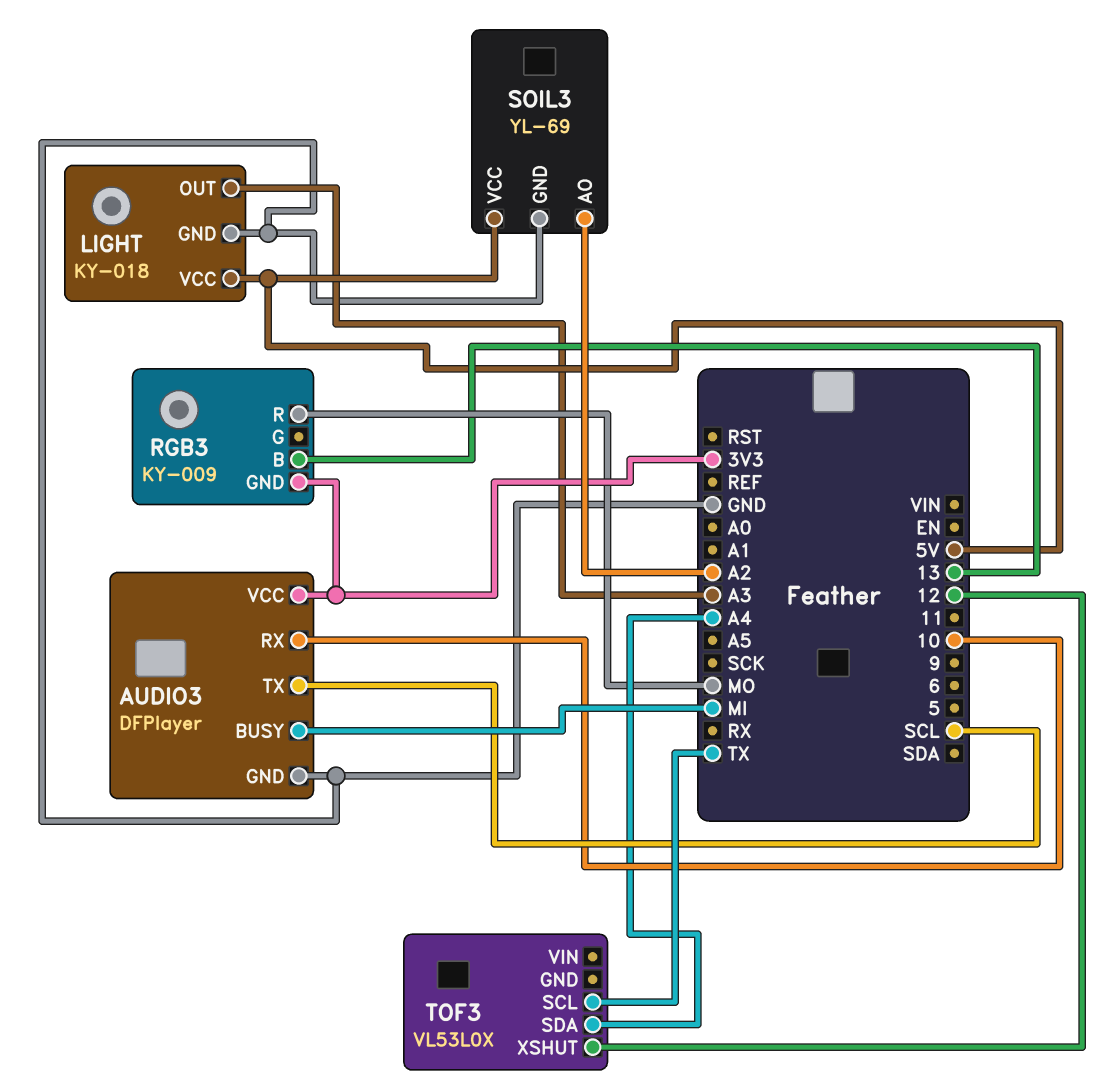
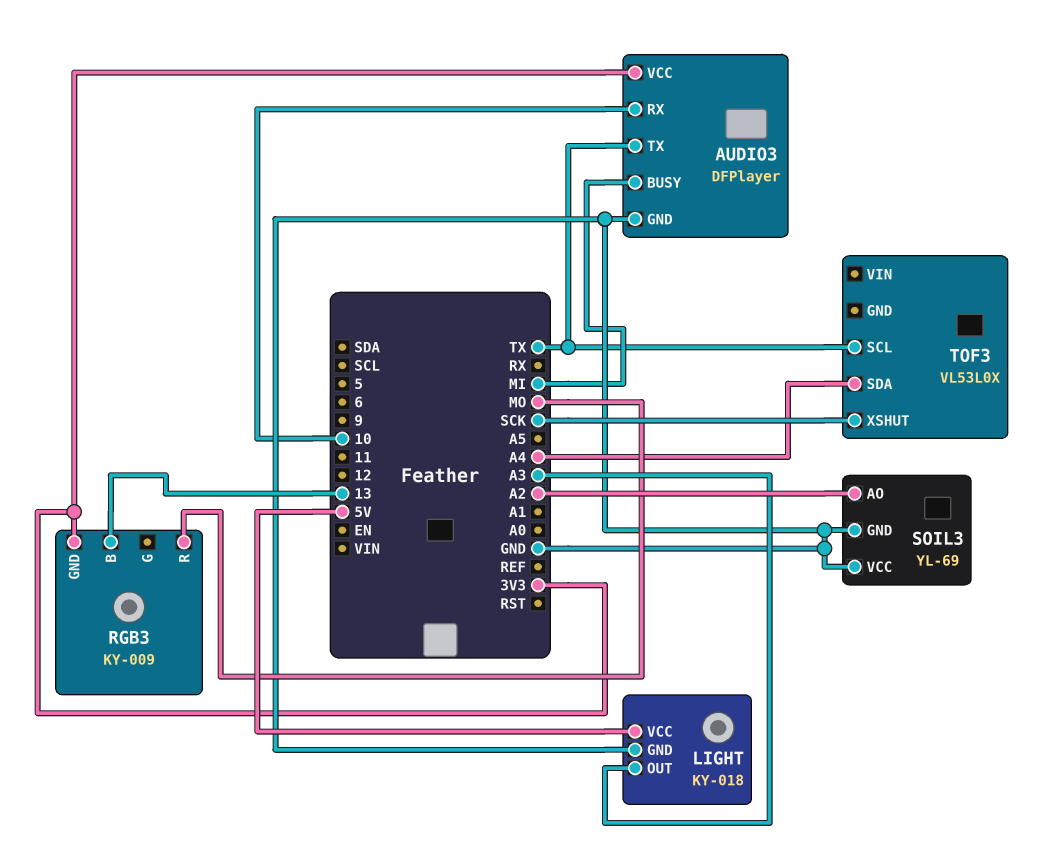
AUDIO3 pin TX: SCL -> TX
SOIL3 pin VCC: 5V -> GND
TOF3 pin XSHUT: 12 -> SCK

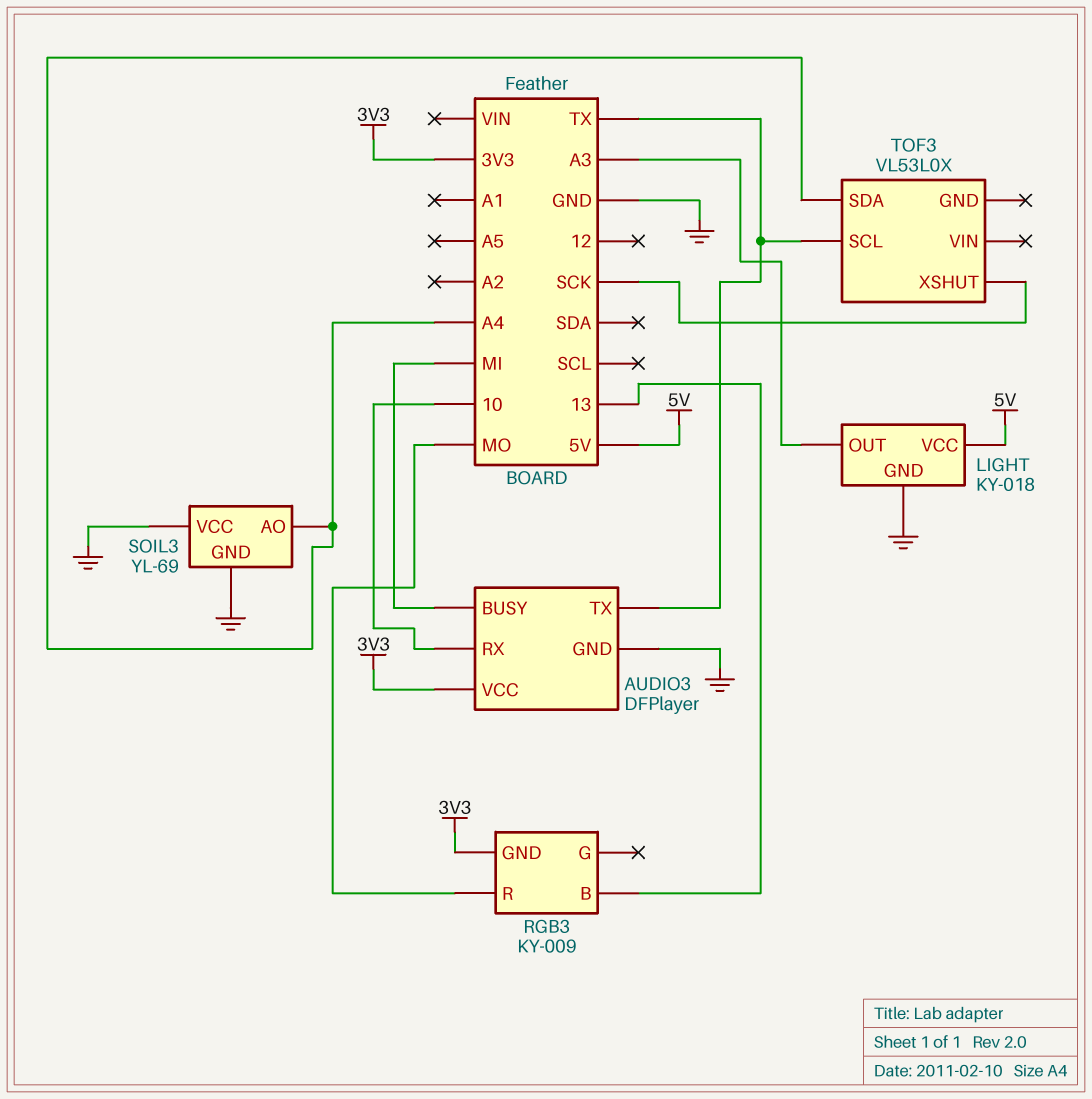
SOIL3 pin AO: A2 -> A4

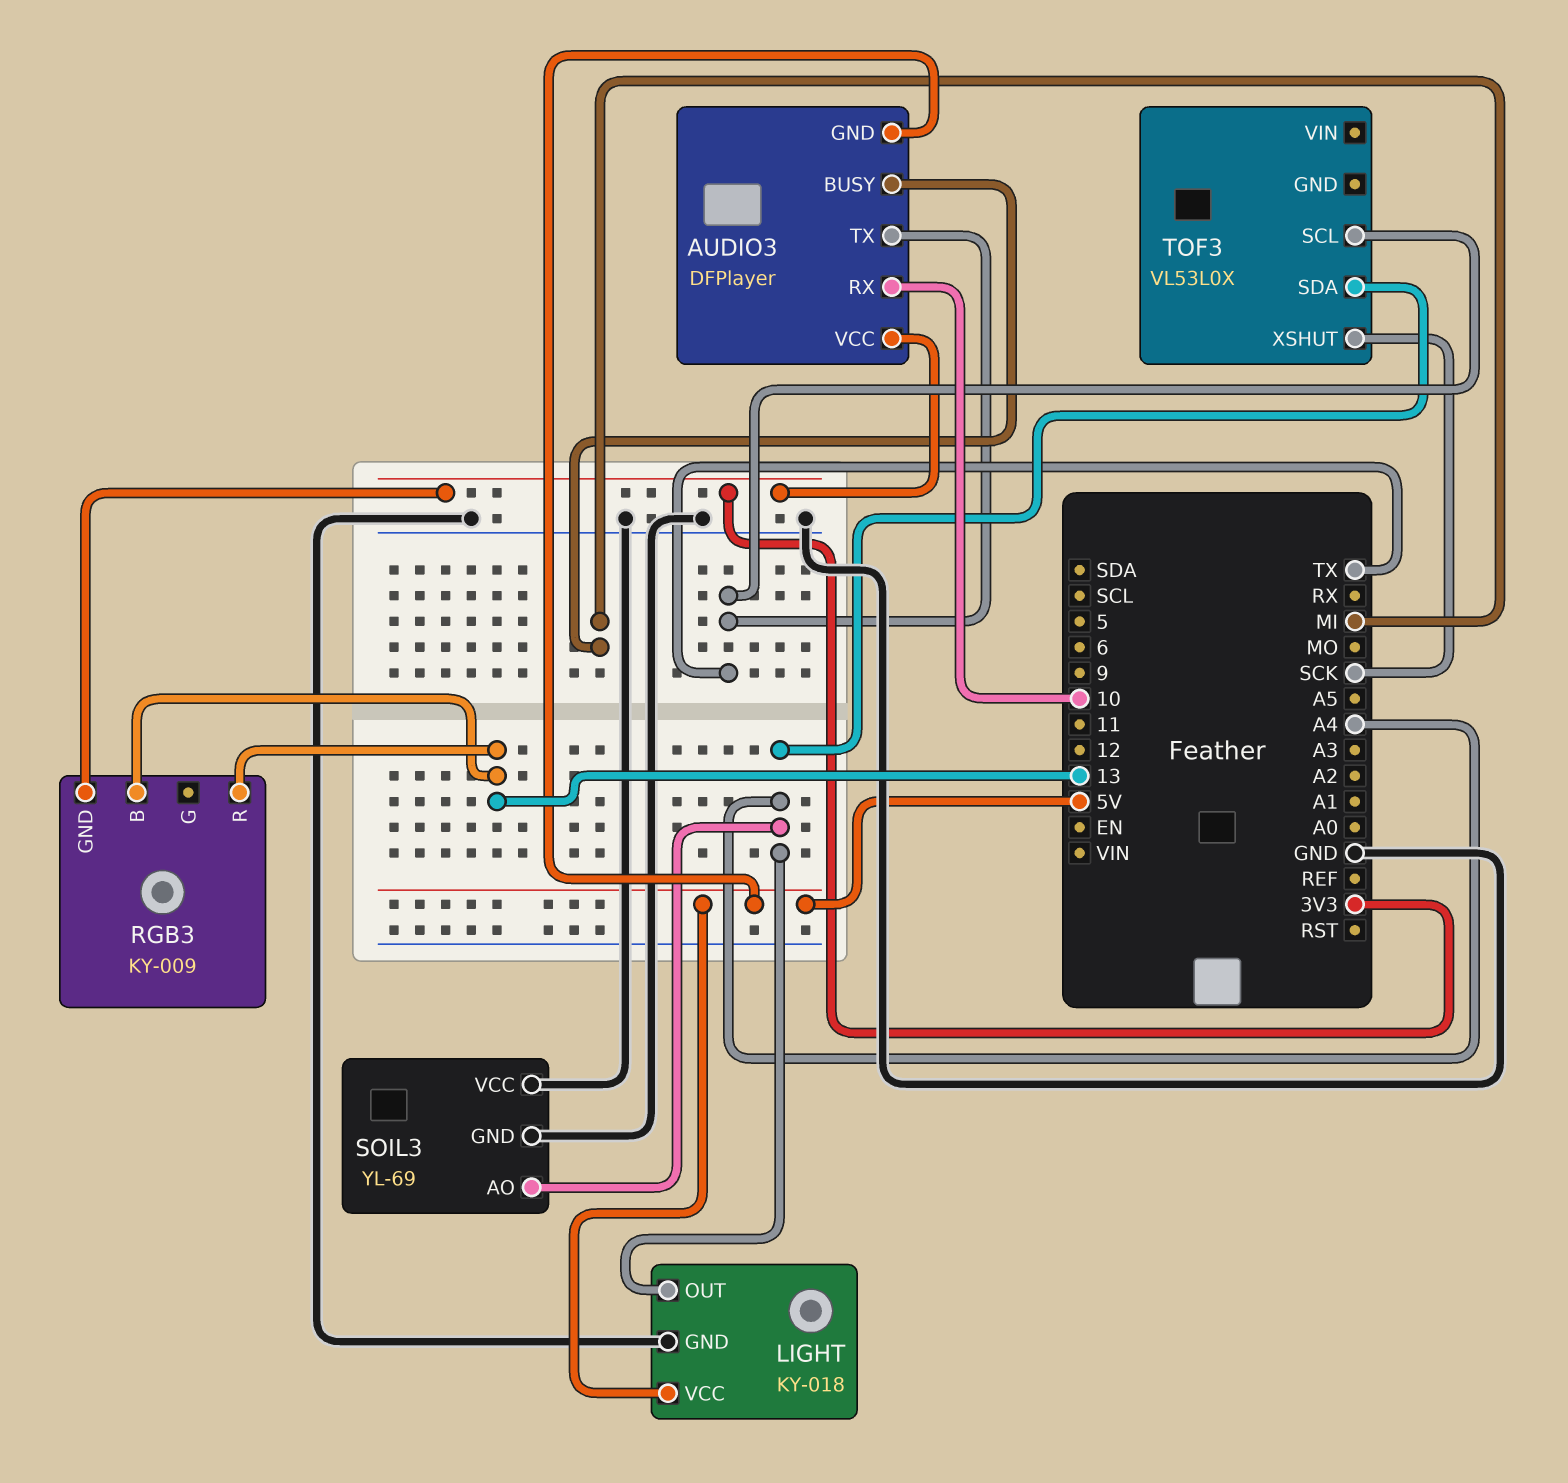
AUDIO3 pin GND: GND -> 5V
LIGHT pin OUT: A3 -> A4
RGB3 pin R: MO -> 13

